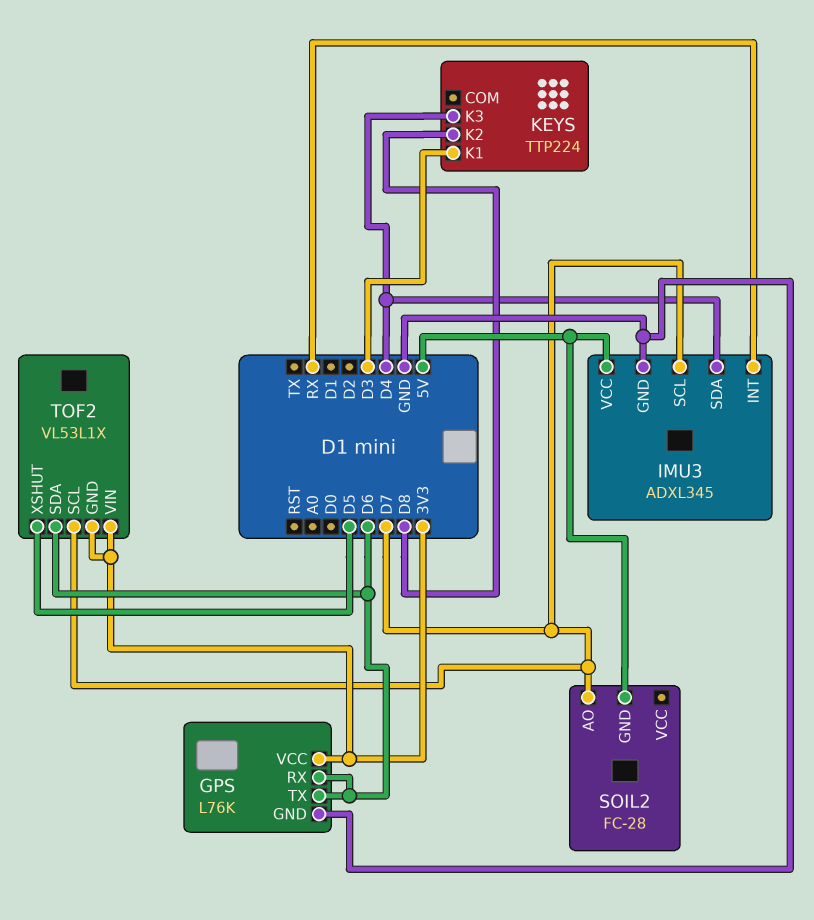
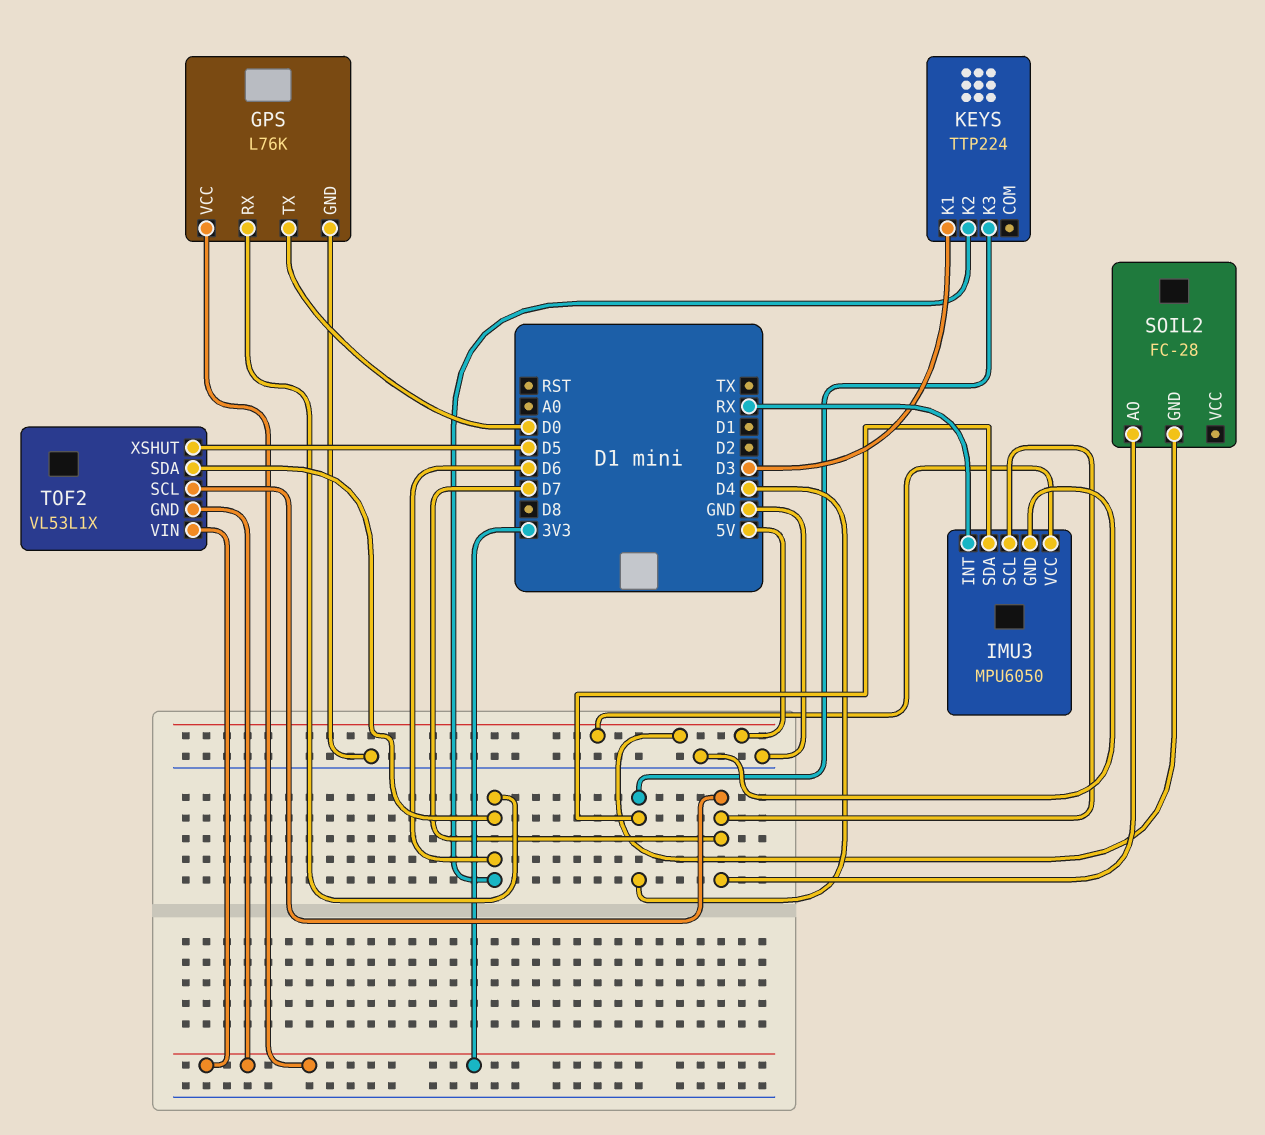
GPS pin TX: D6 -> D0
IMU3: ADXL345 -> MPU6050
KEYS pin K2: D8 -> D6

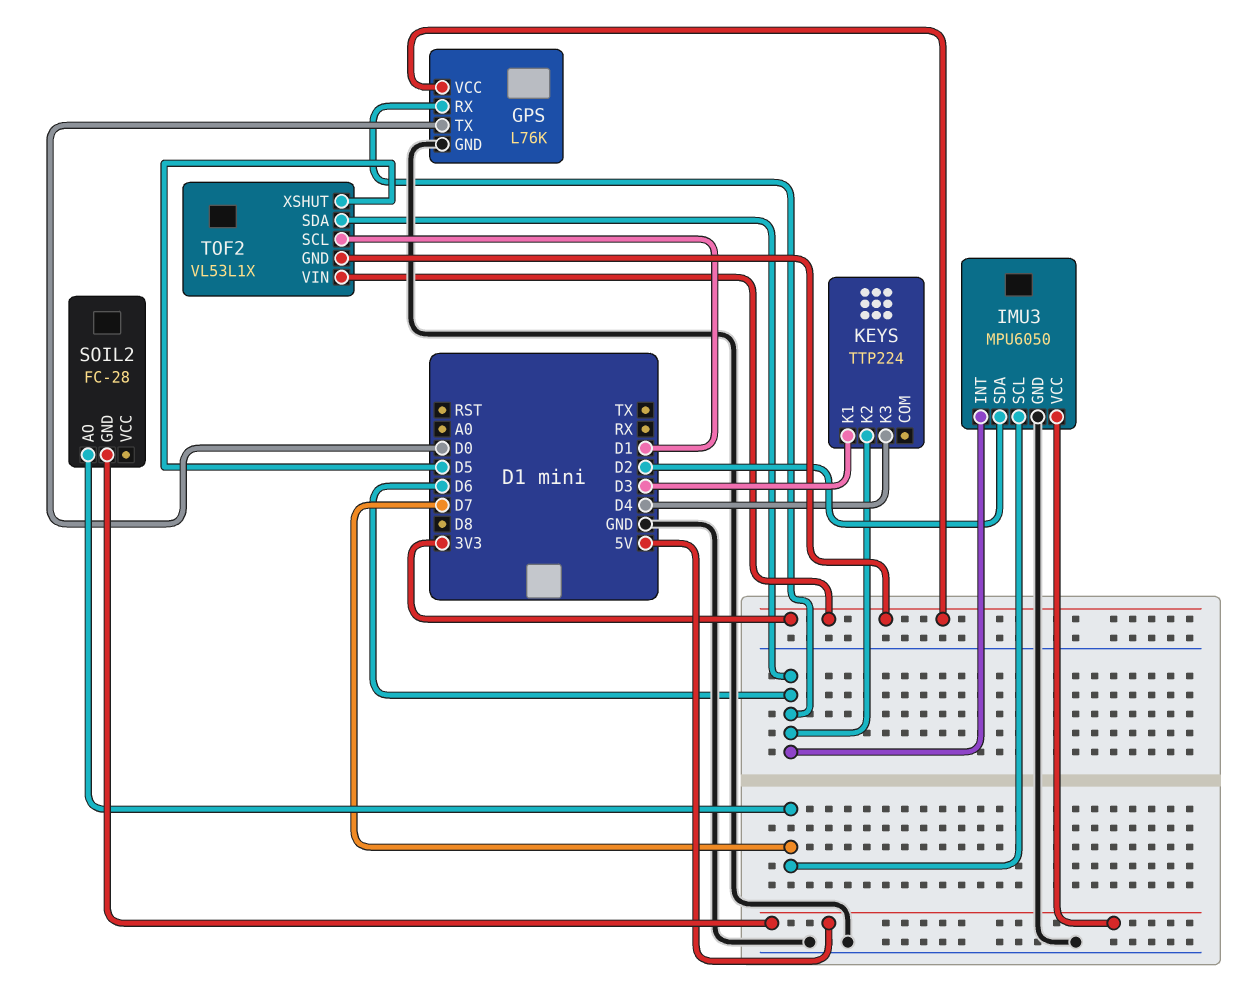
IMU3 pin INT: RX -> D6
IMU3 pin SDA: D4 -> D2
TOF2 pin SCL: D7 -> D1

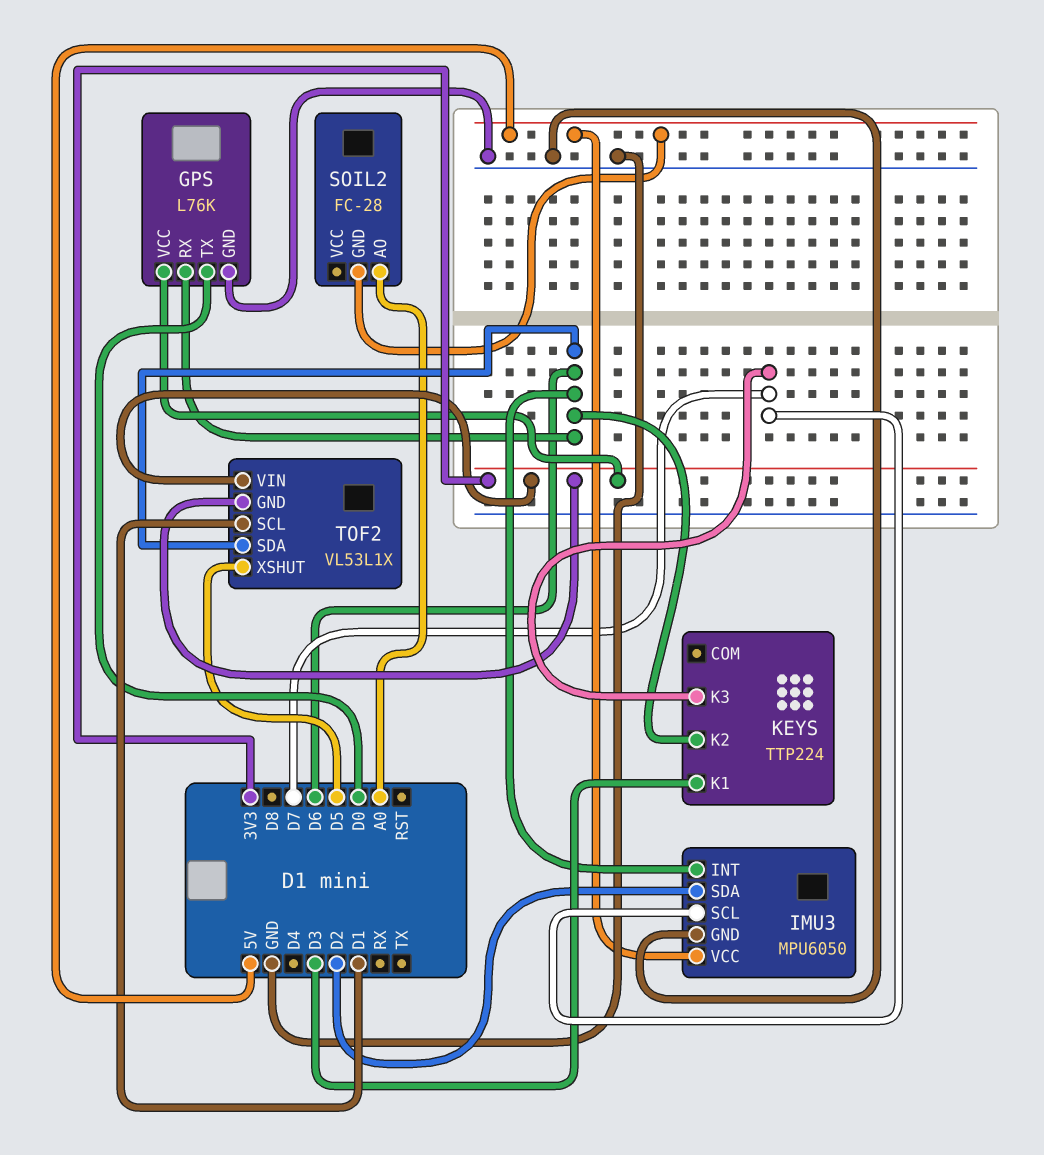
KEYS pin K3: D4 -> D7
SOIL2 pin AO: D7 -> A0

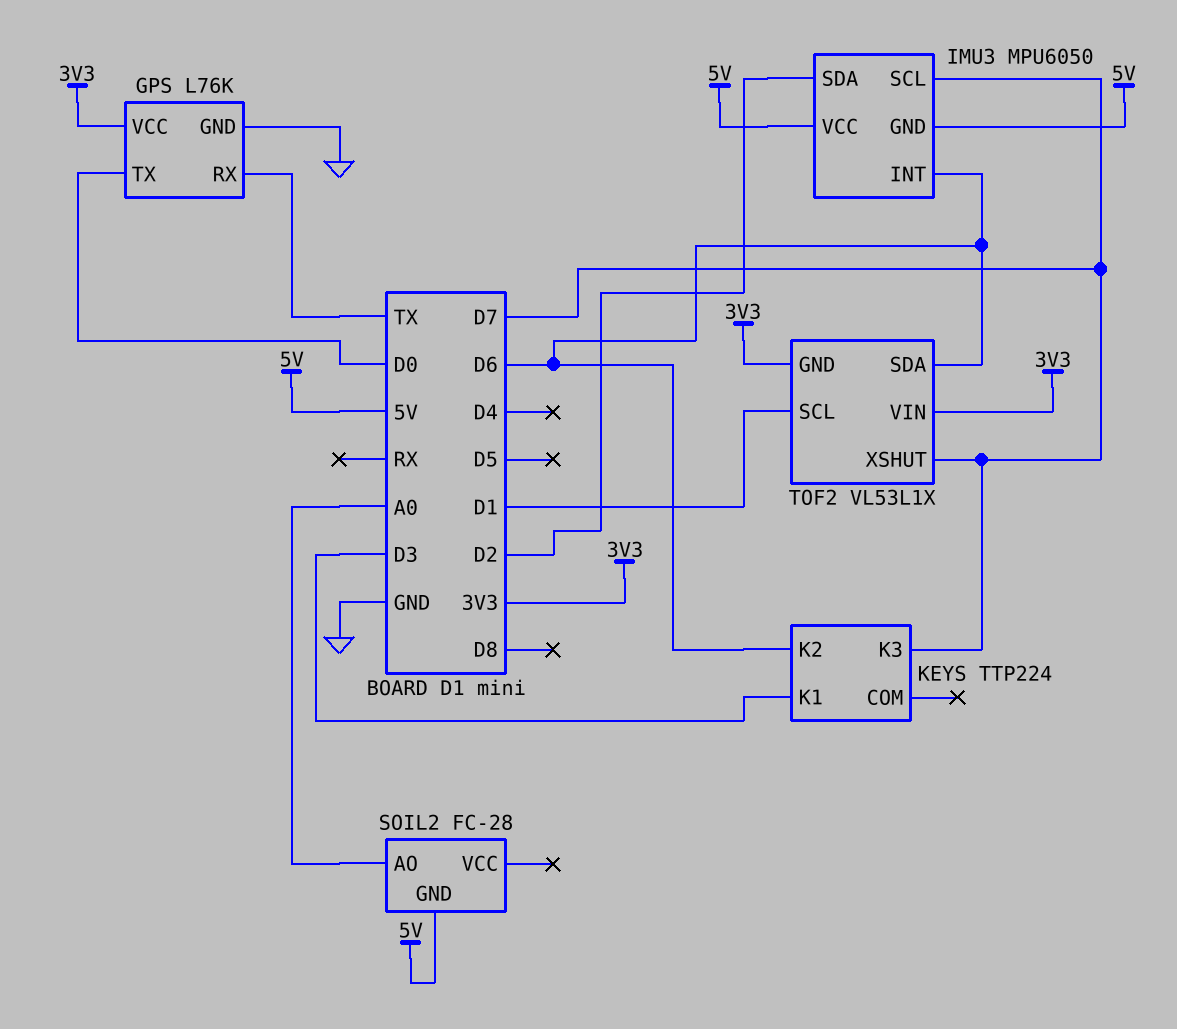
GPS pin RX: D6 -> TX
IMU3 pin GND: GND -> 5V
TOF2 pin XSHUT: D5 -> D7

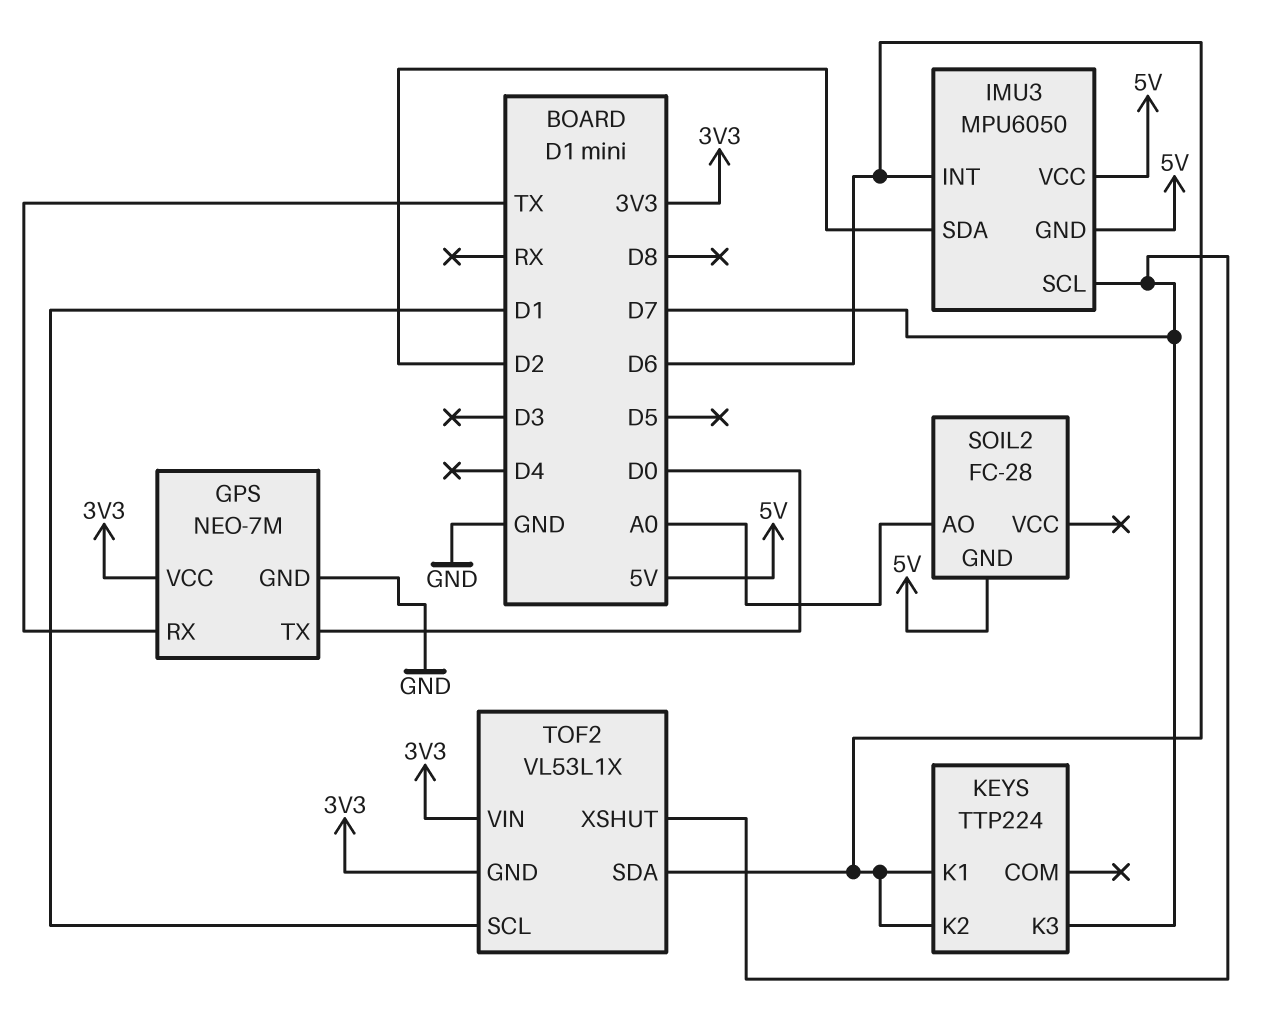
GPS: L76K -> NEO-7M
KEYS pin K1: D3 -> D6

